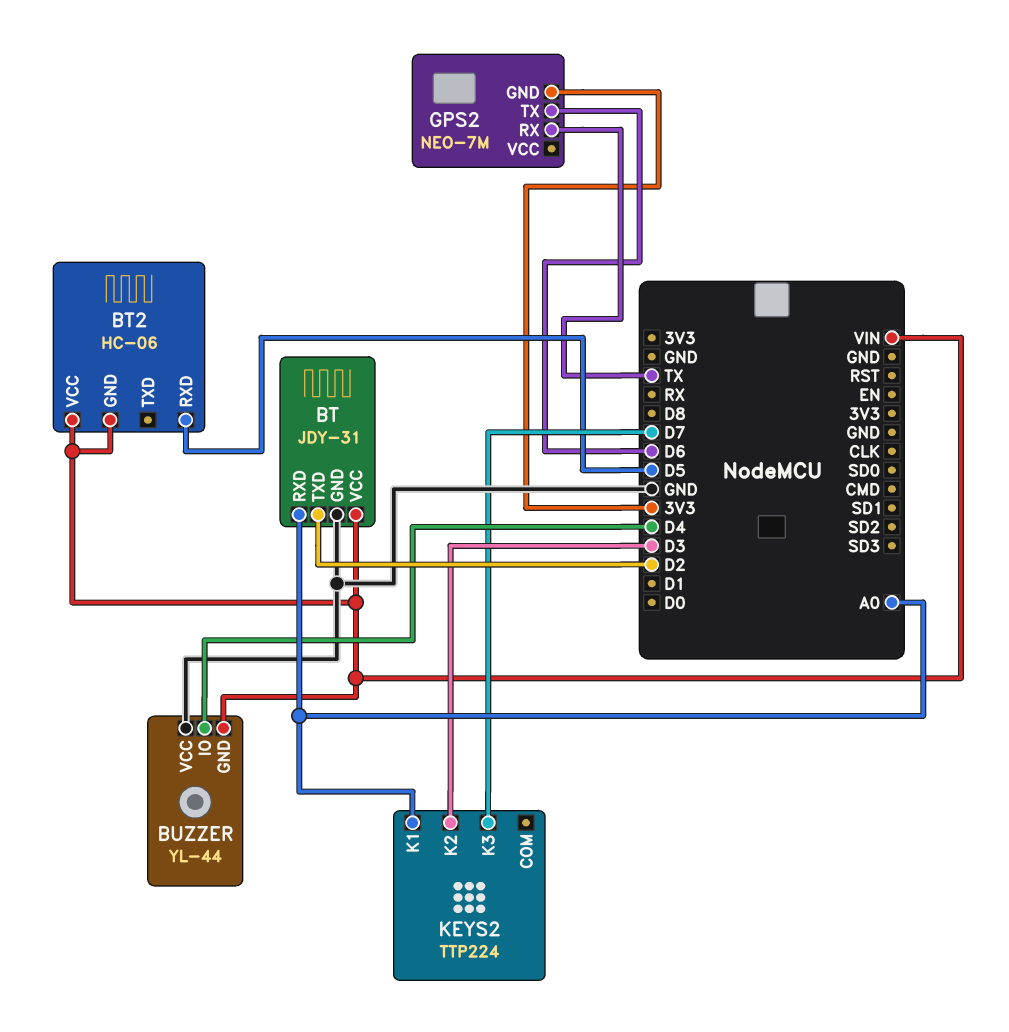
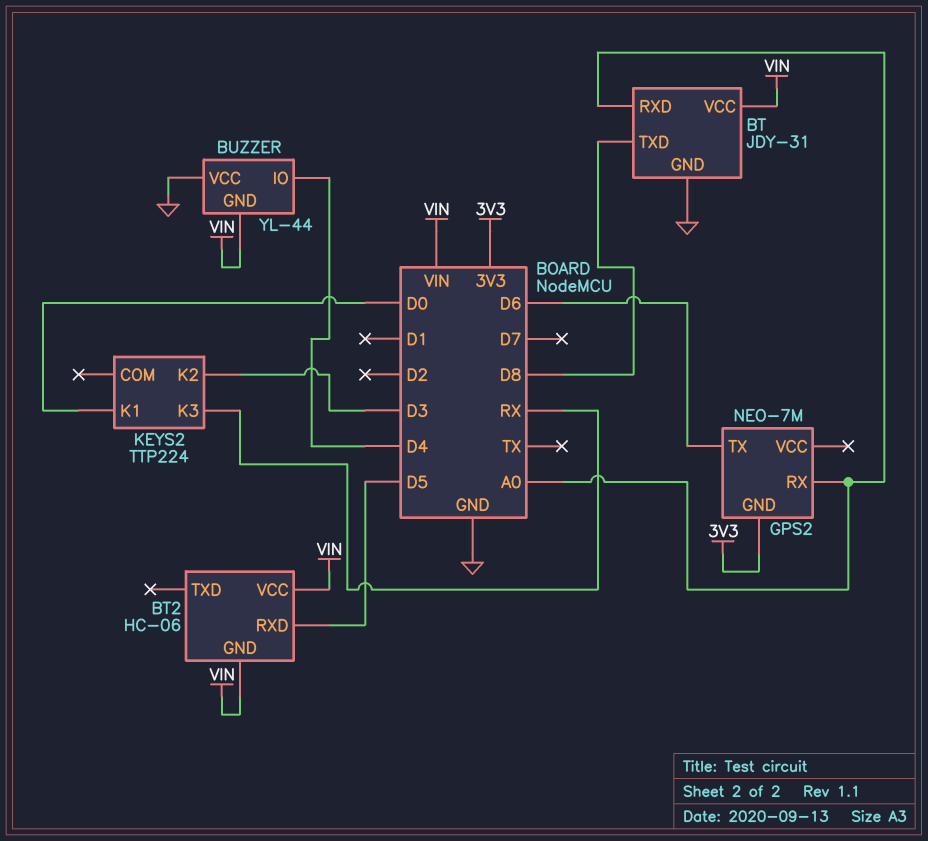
BT pin TXD: D2 -> D8
GPS2 pin RX: TX -> A0
KEYS2 pin K1: A0 -> D0
KEYS2 pin K3: D7 -> RX

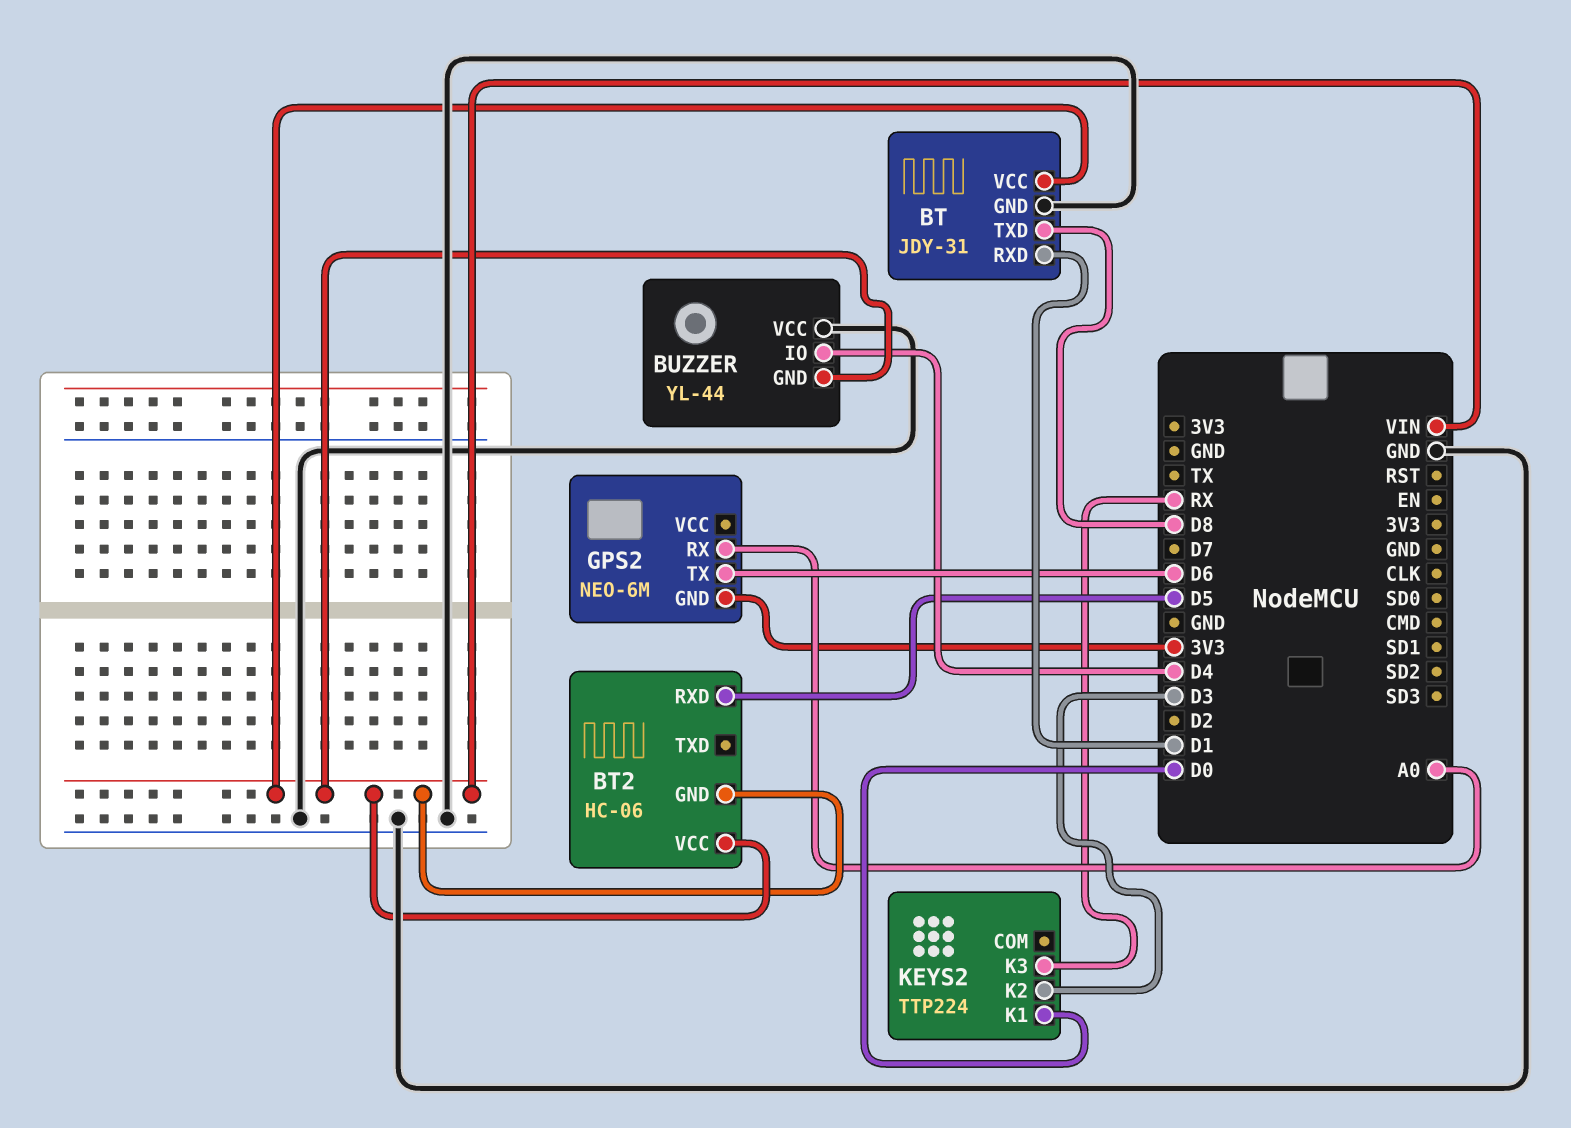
BT pin RXD: A0 -> D1
GPS2: NEO-7M -> NEO-6M

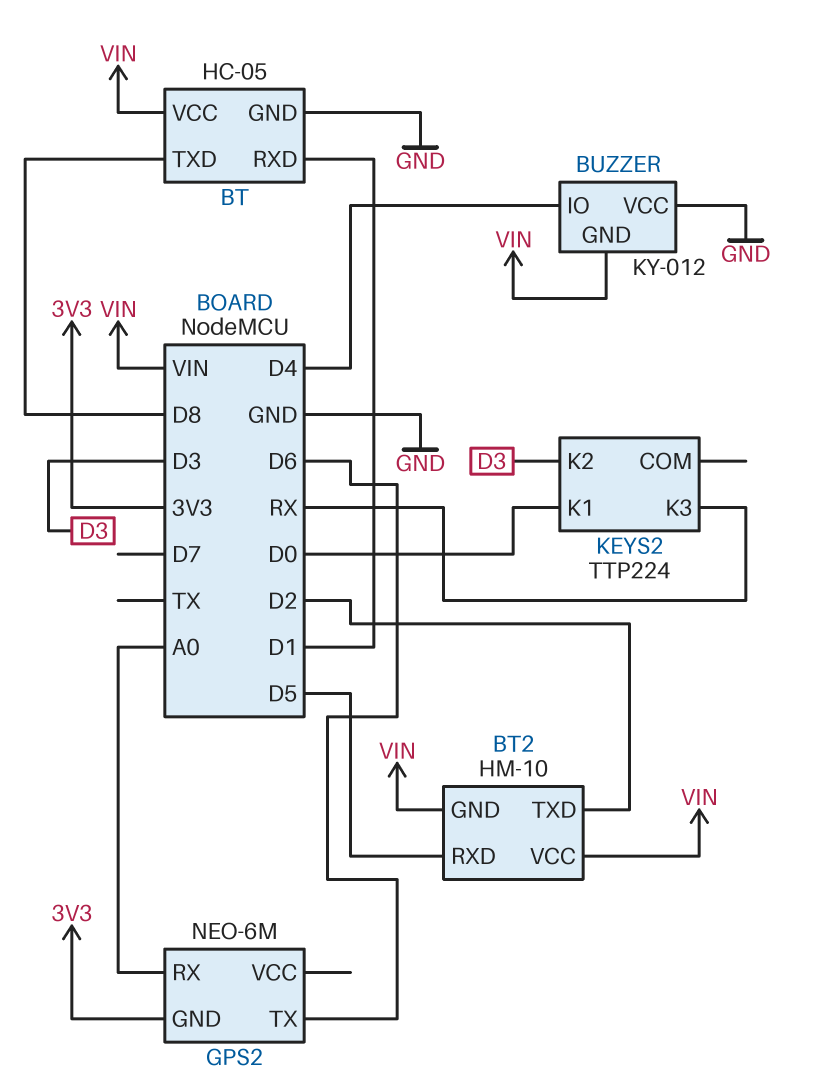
BT: JDY-31 -> HC-05
BT2: HC-06 -> HM-10
BT2 pin TXD: none -> D2
BUZZER: YL-44 -> KY-012

